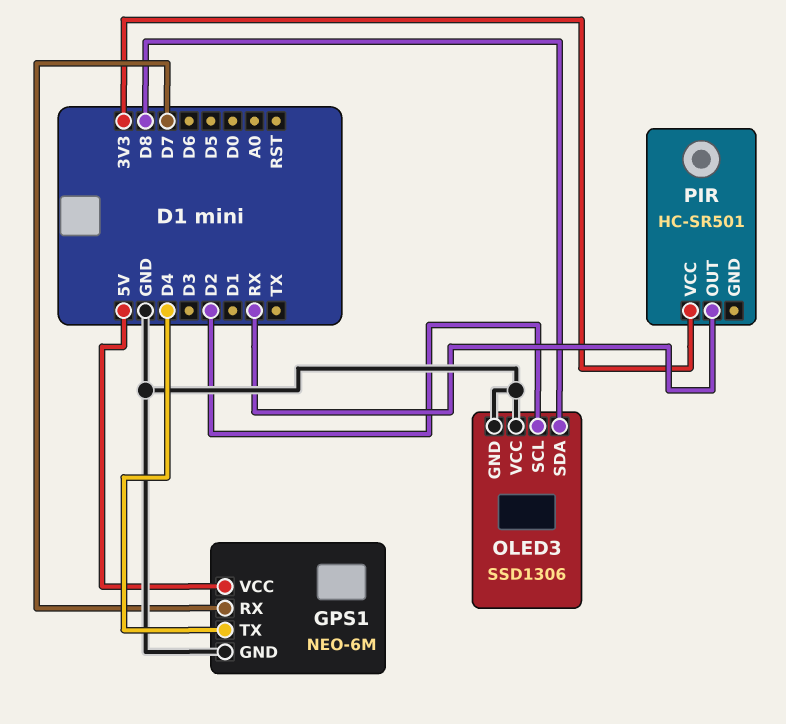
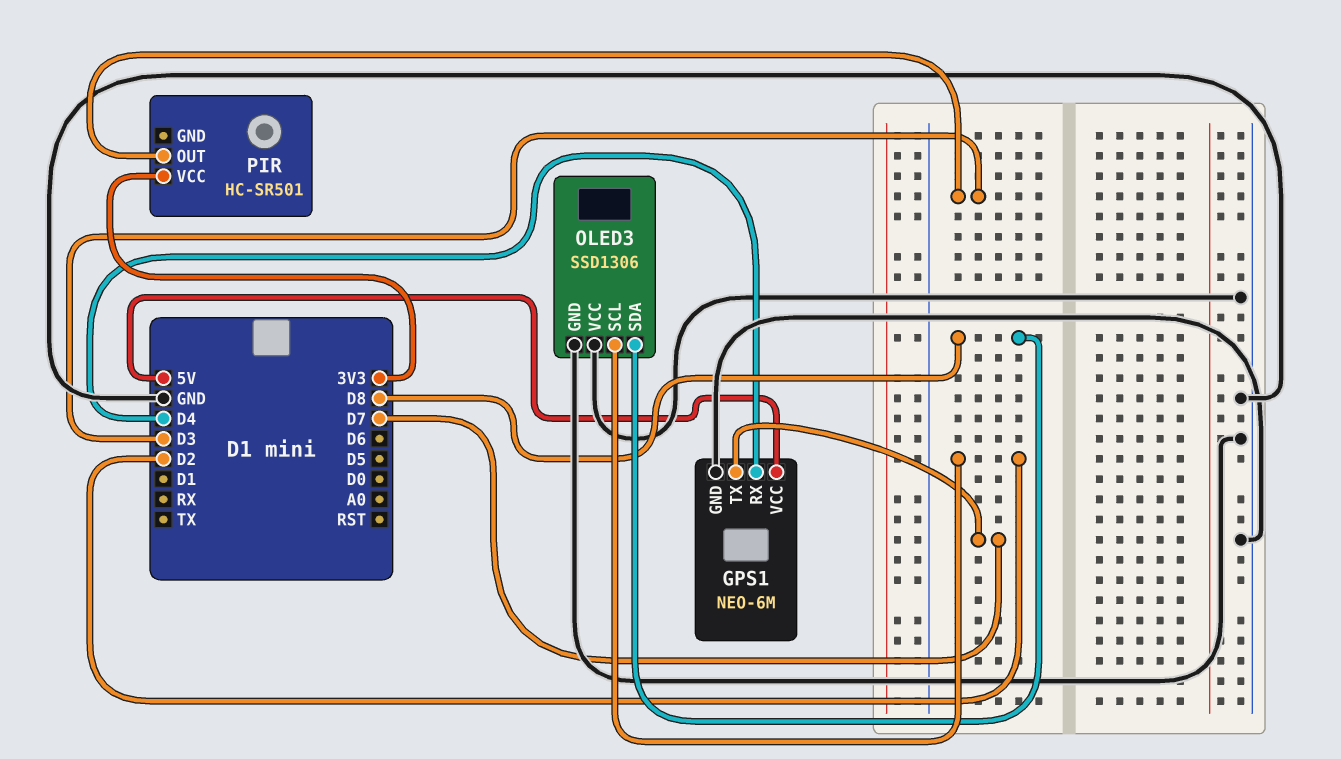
GPS1 pin RX: D7 -> D4
GPS1 pin TX: D4 -> D7
PIR pin OUT: RX -> D3

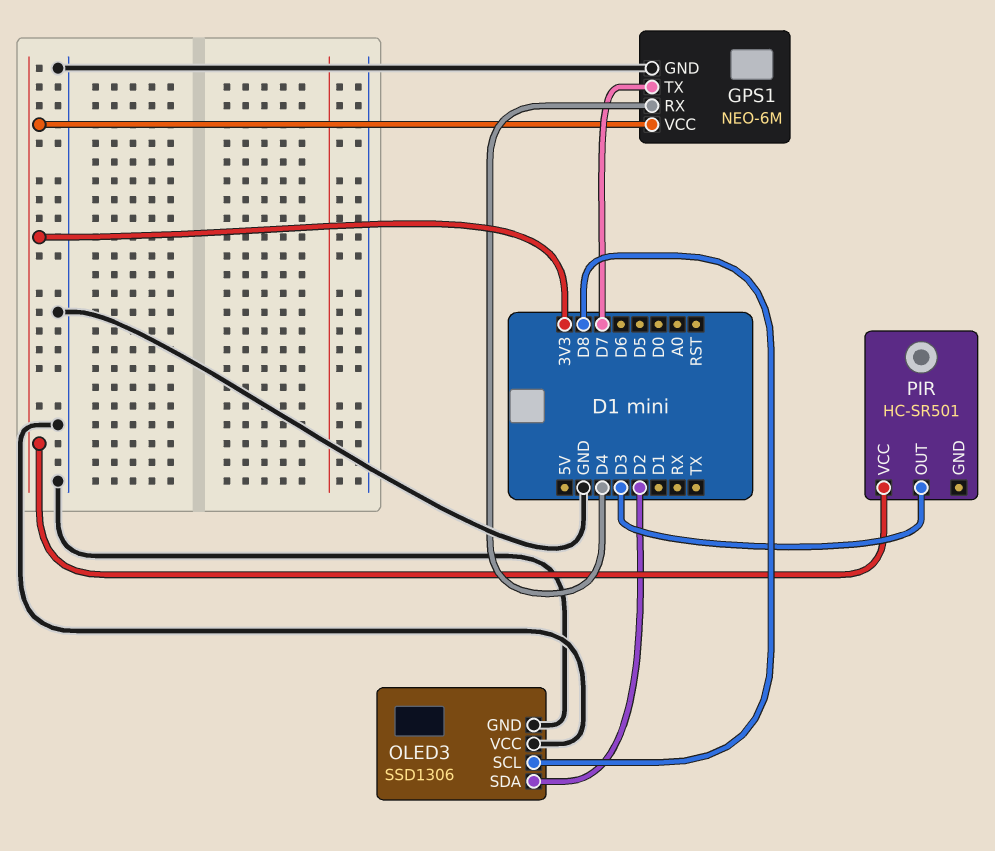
GPS1 pin VCC: 5V -> 3V3
OLED3 pin SCL: D2 -> D8
OLED3 pin SDA: D8 -> D2

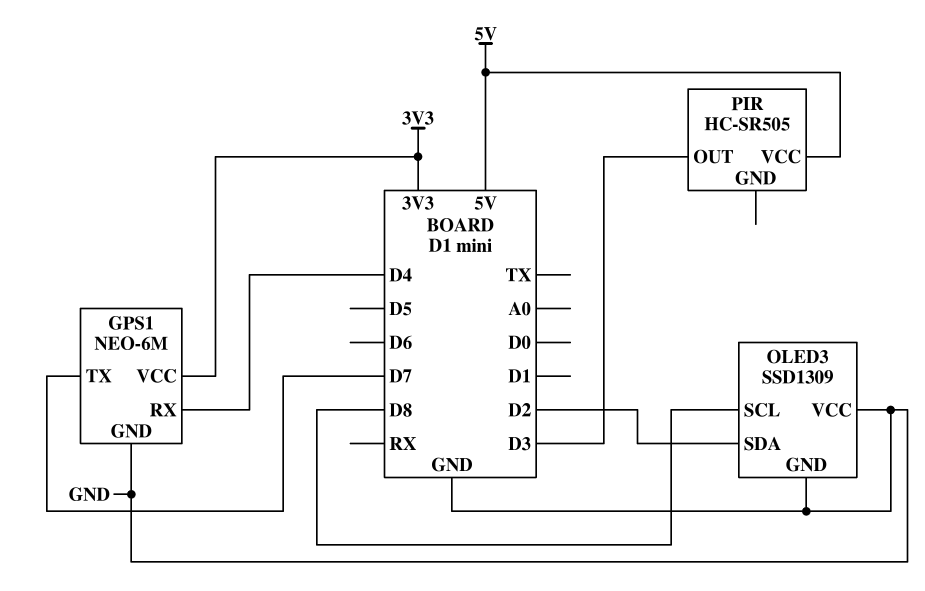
OLED3: SSD1306 -> SSD1309
PIR: HC-SR501 -> HC-SR505
PIR pin VCC: 3V3 -> 5V

